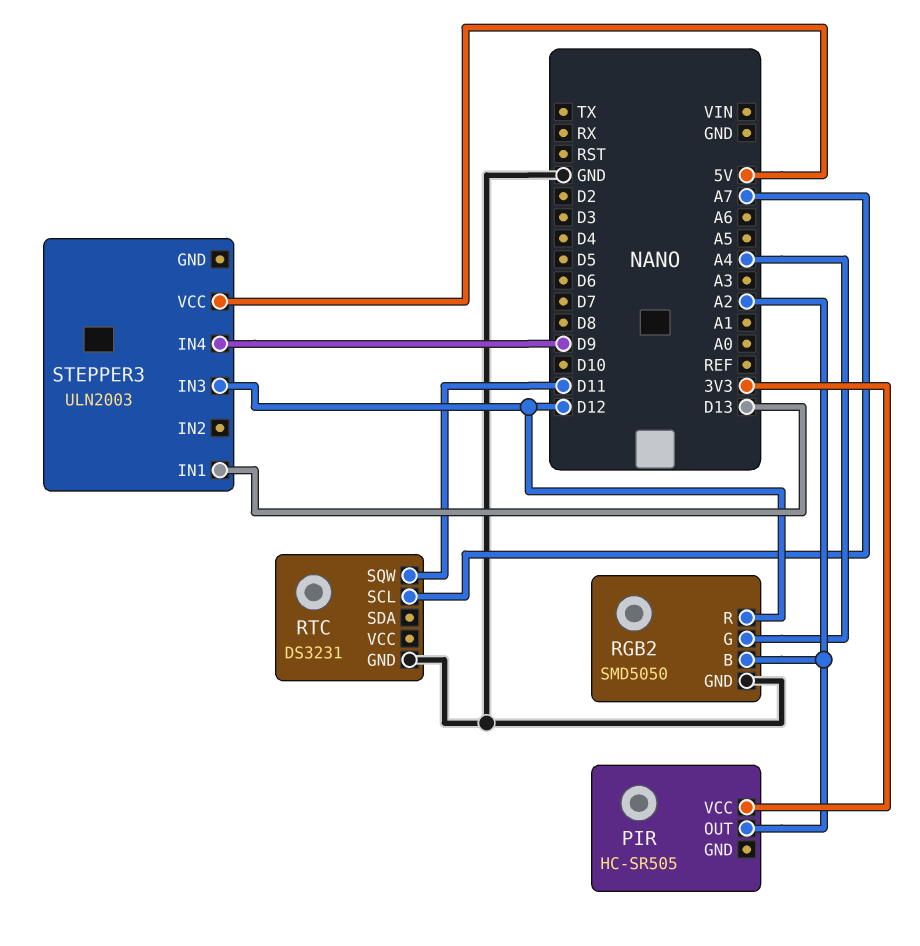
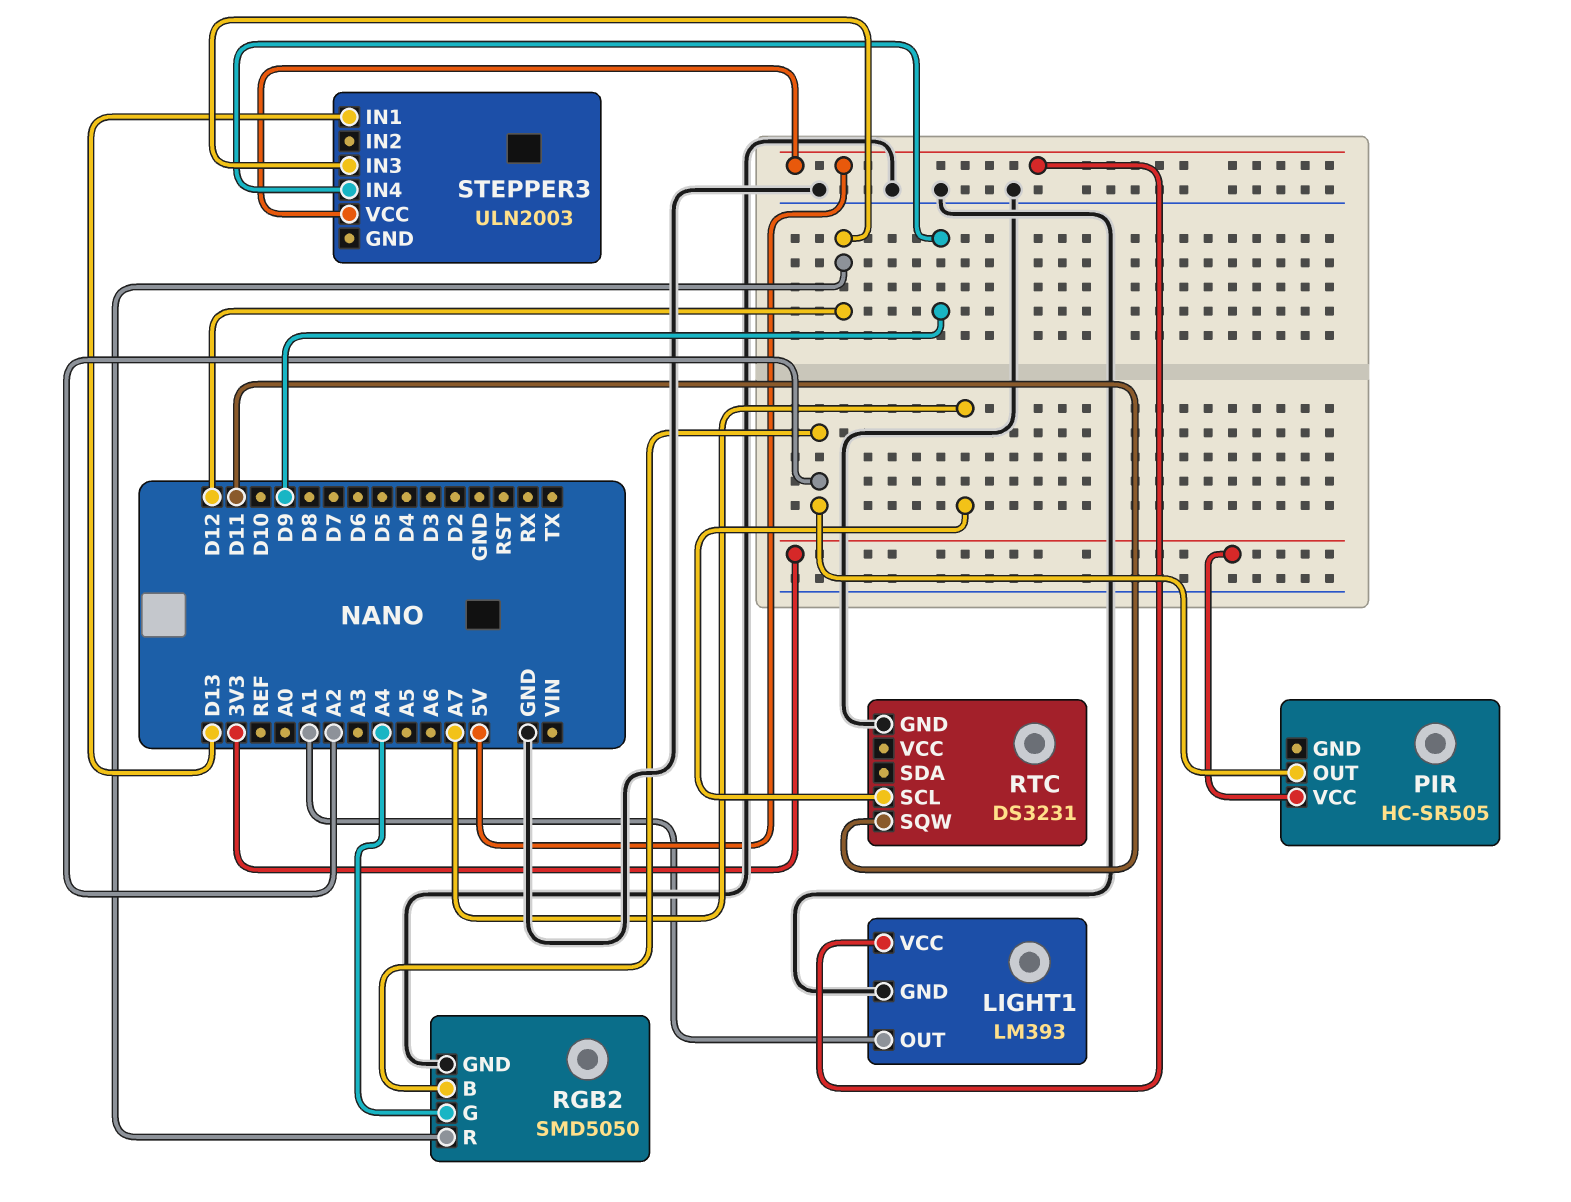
LIGHT1: none -> LM393
LIGHT1 pin GND: none -> GND
LIGHT1 pin OUT: none -> A1
LIGHT1 pin VCC: none -> 5V

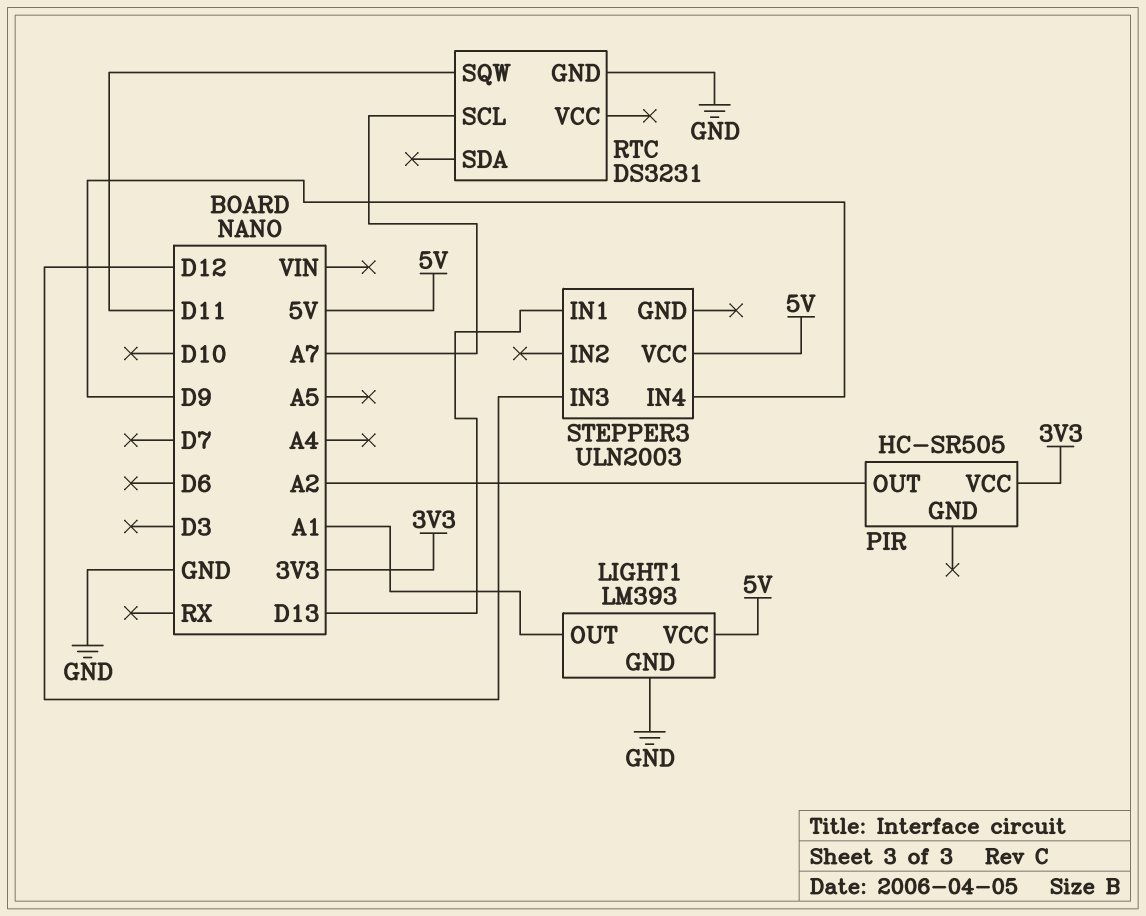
RGB2: SMD5050 -> none
RGB2 pin B: A2 -> none
RGB2 pin G: A4 -> none
RGB2 pin GND: GND -> none
RGB2 pin R: D12 -> none

